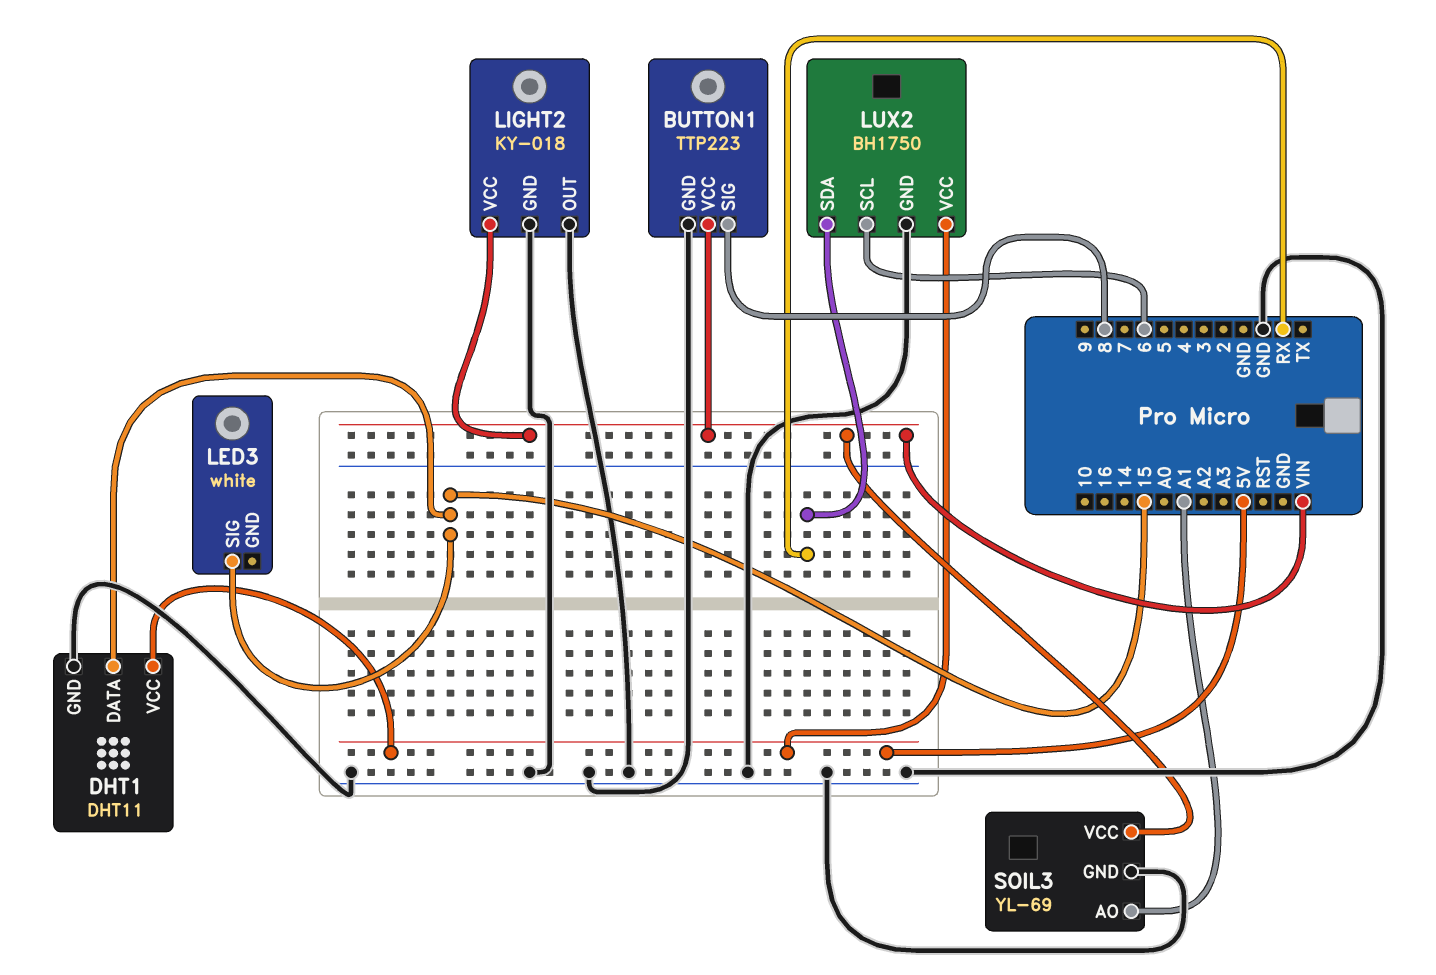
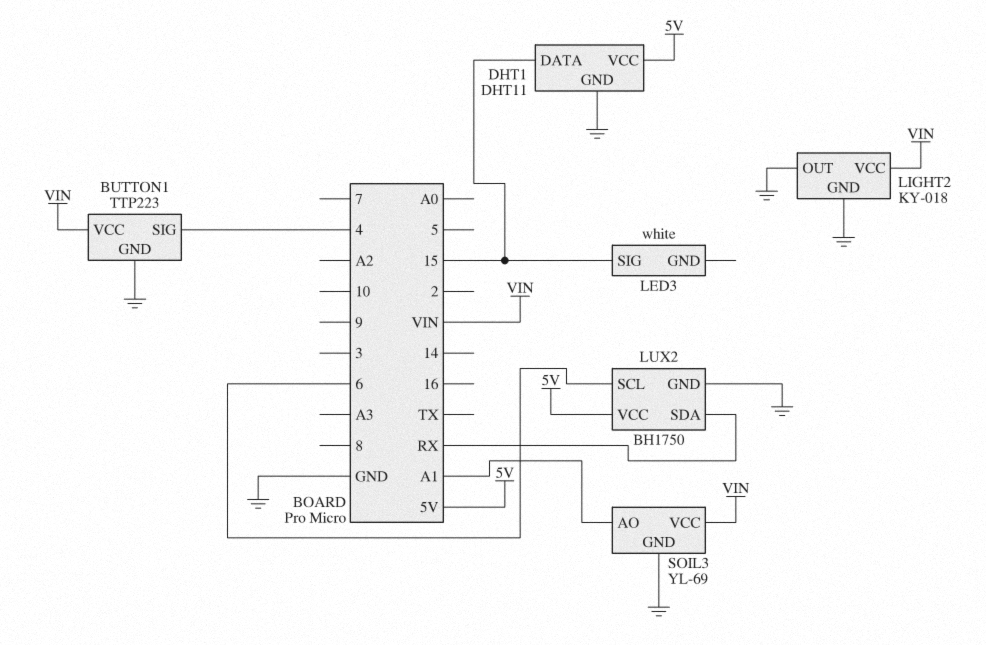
BUTTON1 pin SIG: 8 -> 4

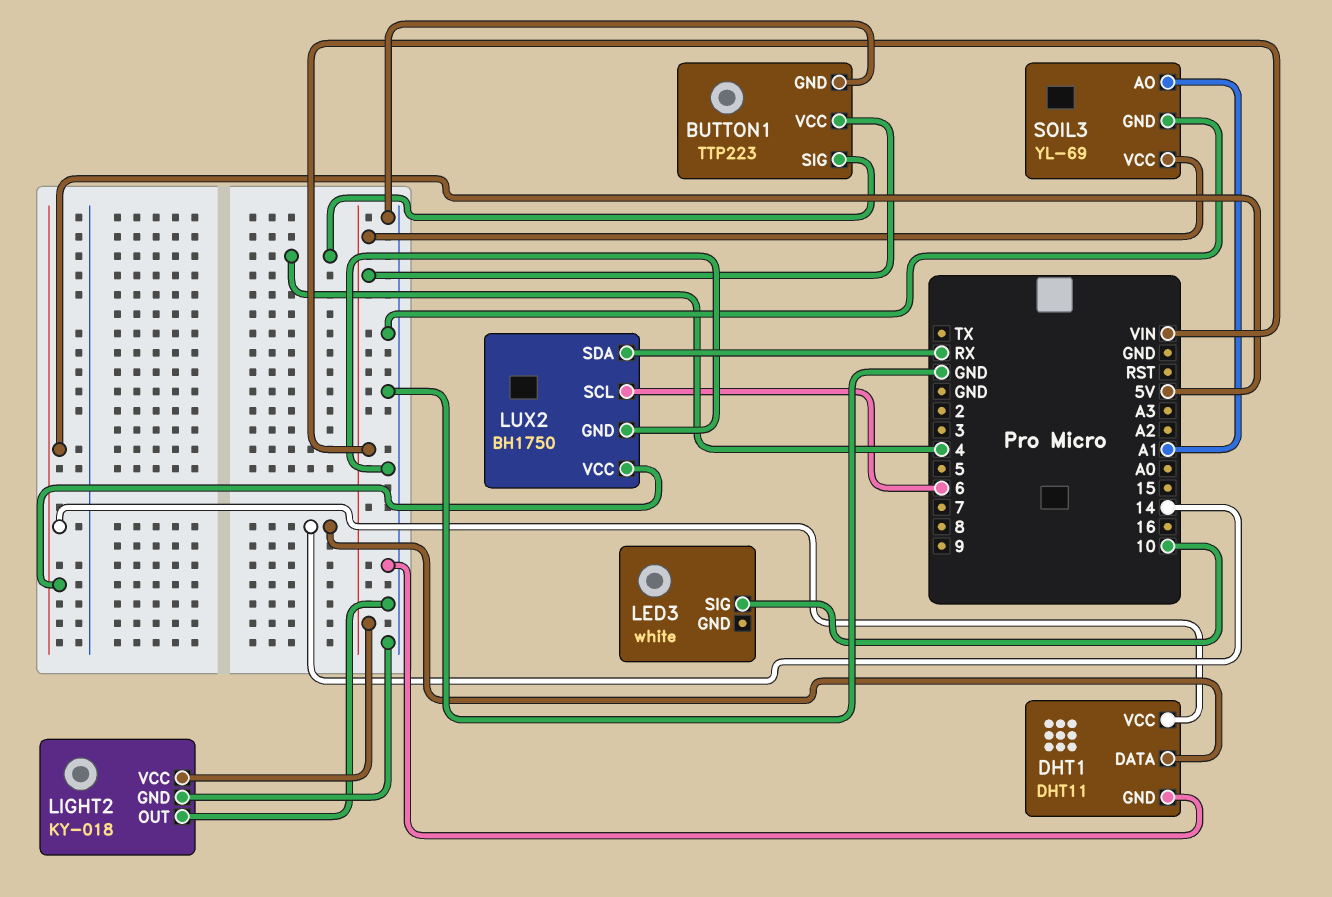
DHT1 pin DATA: 15 -> 14
LED3 pin SIG: 15 -> 10

